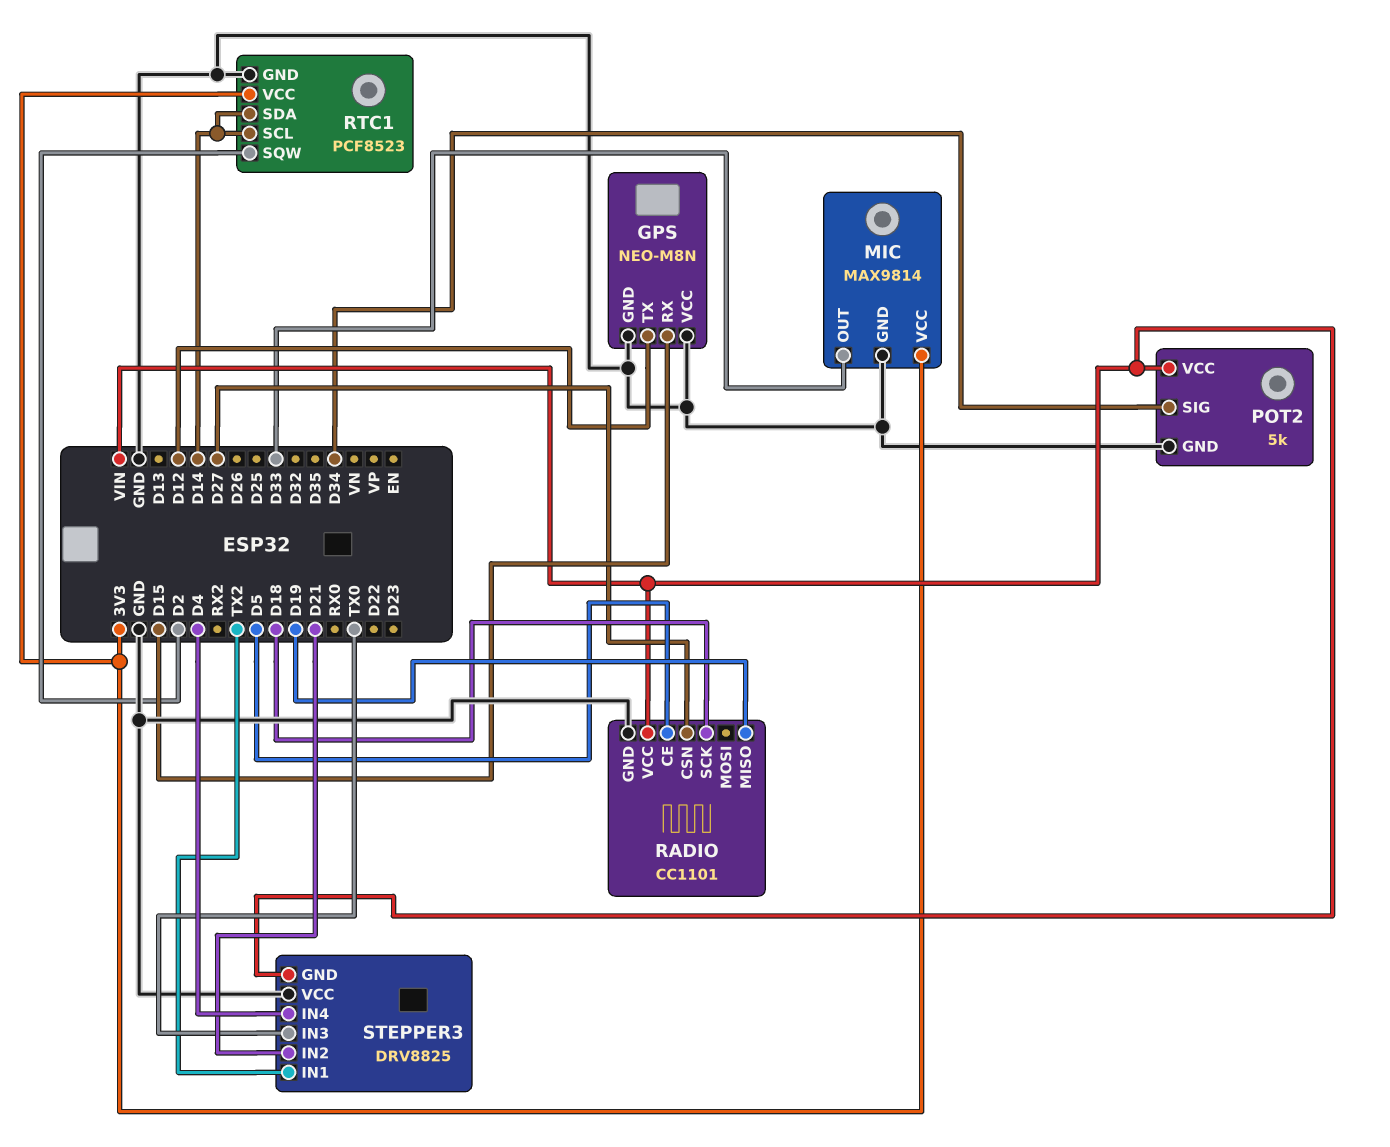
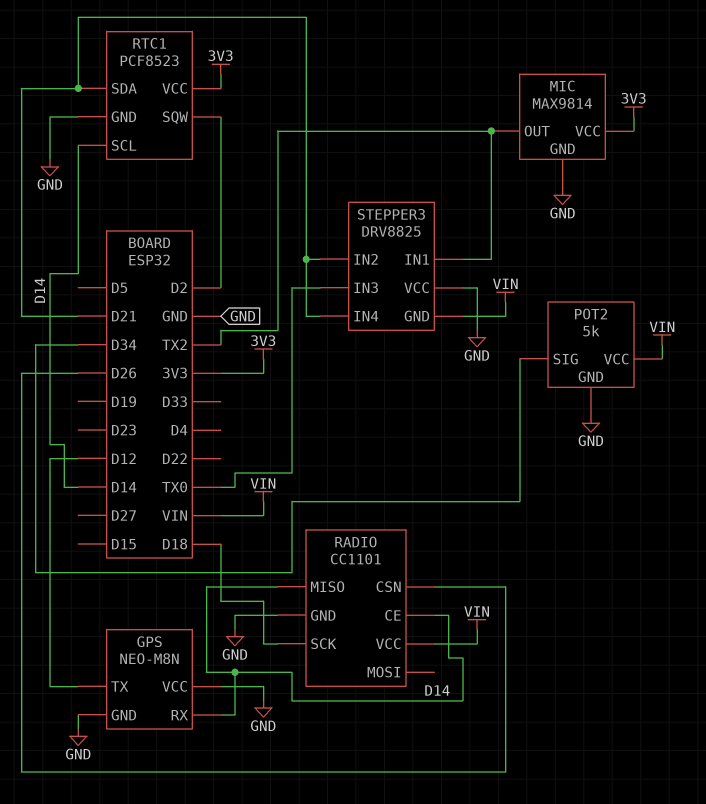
GPS pin RX: D15 -> D14
MIC pin OUT: D33 -> TX2
RADIO pin CE: D5 -> D14
RADIO pin CSN: D27 -> D26
RADIO pin MISO: D19 -> D14
RTC1 pin SDA: D14 -> D21
STEPPER3 pin IN4: D4 -> D21

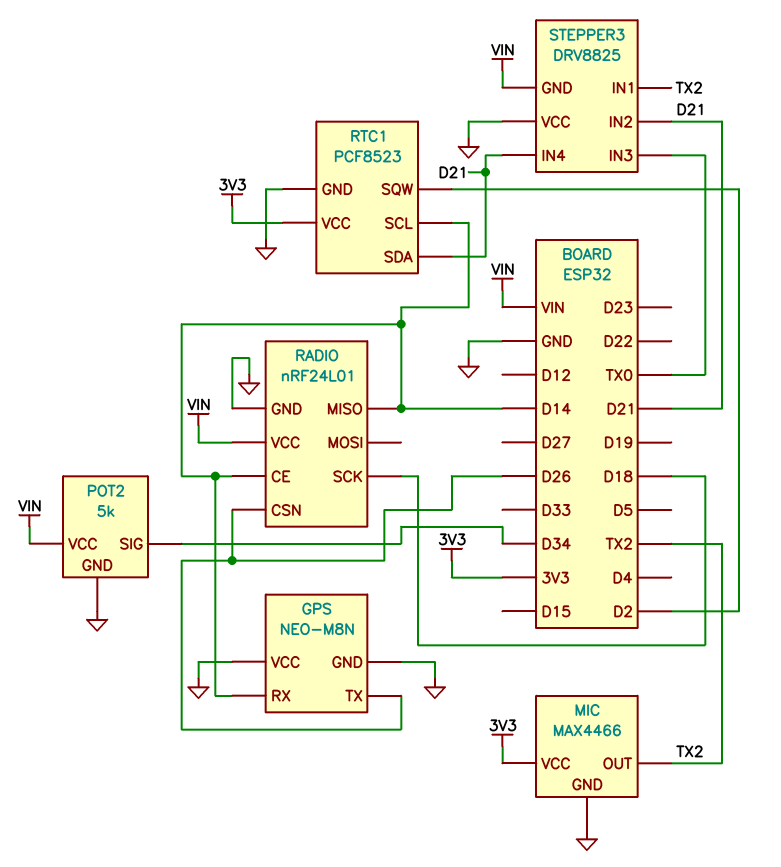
GPS pin TX: D12 -> D26
MIC: MAX9814 -> MAX4466
RADIO: CC1101 -> nRF24L01

